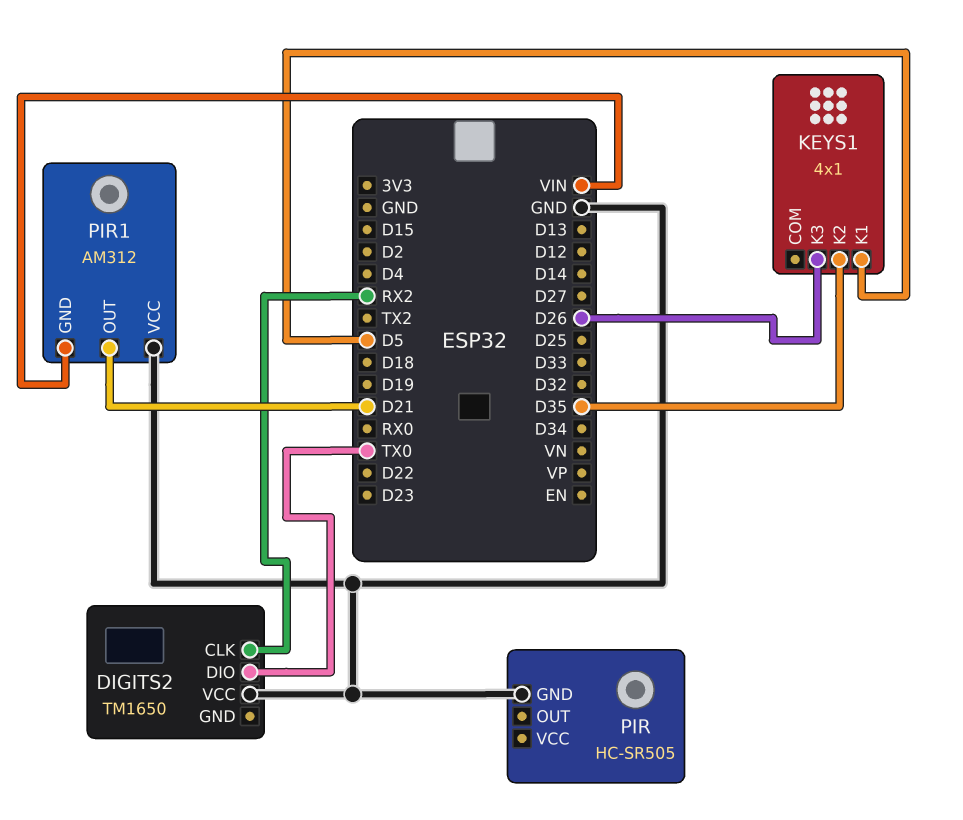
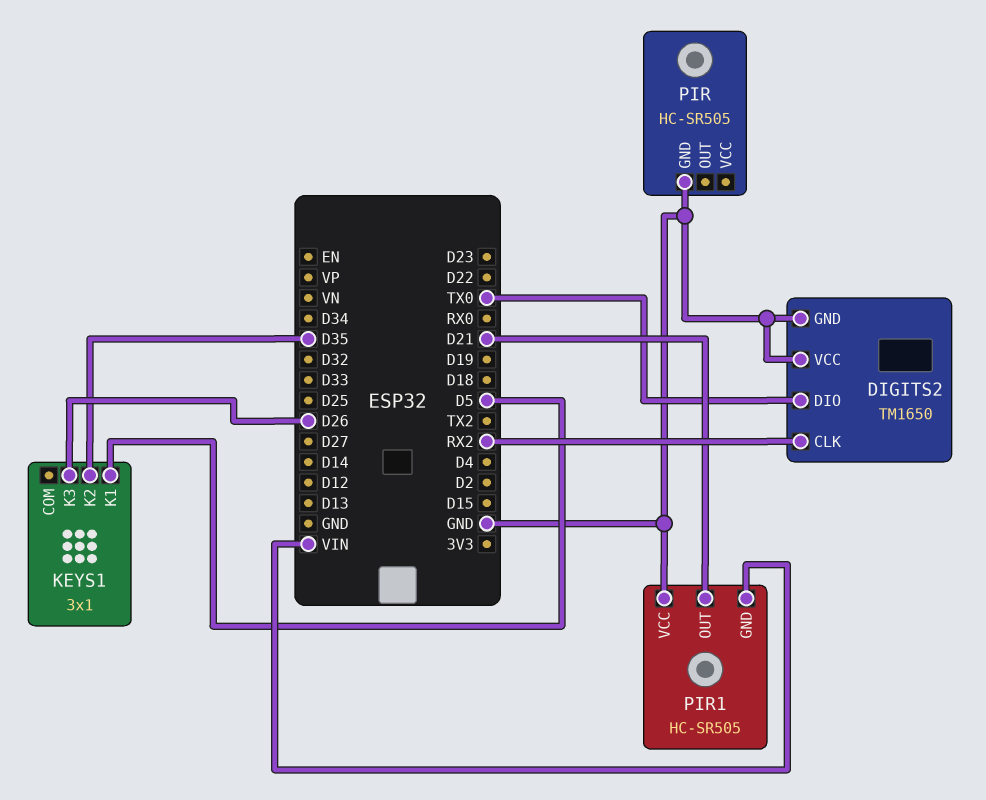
DIGITS2 pin GND: none -> GND
KEYS1: 4x1 -> 3x1
PIR1: AM312 -> HC-SR505

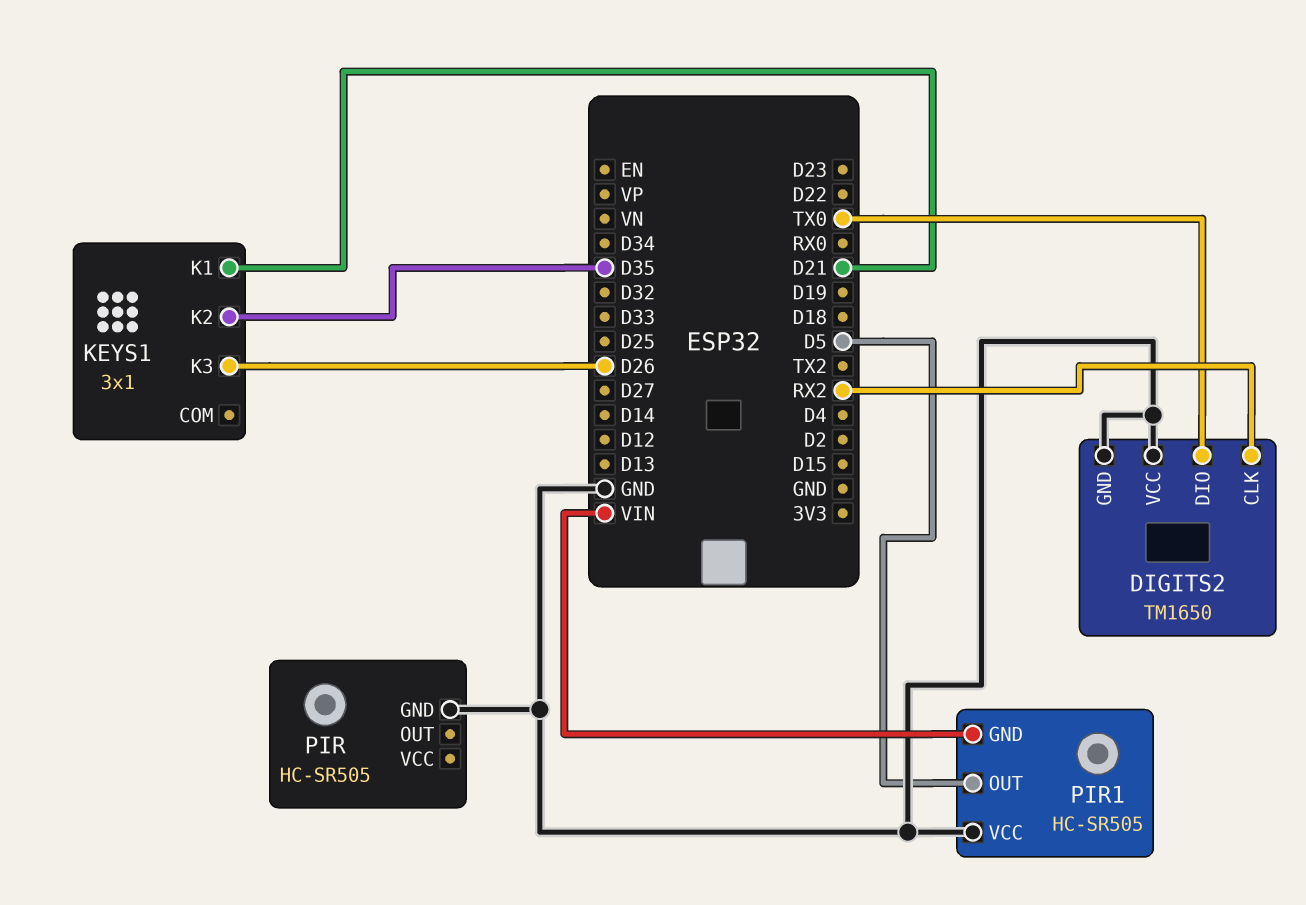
KEYS1 pin K1: D5 -> D21
PIR1 pin OUT: D21 -> D5

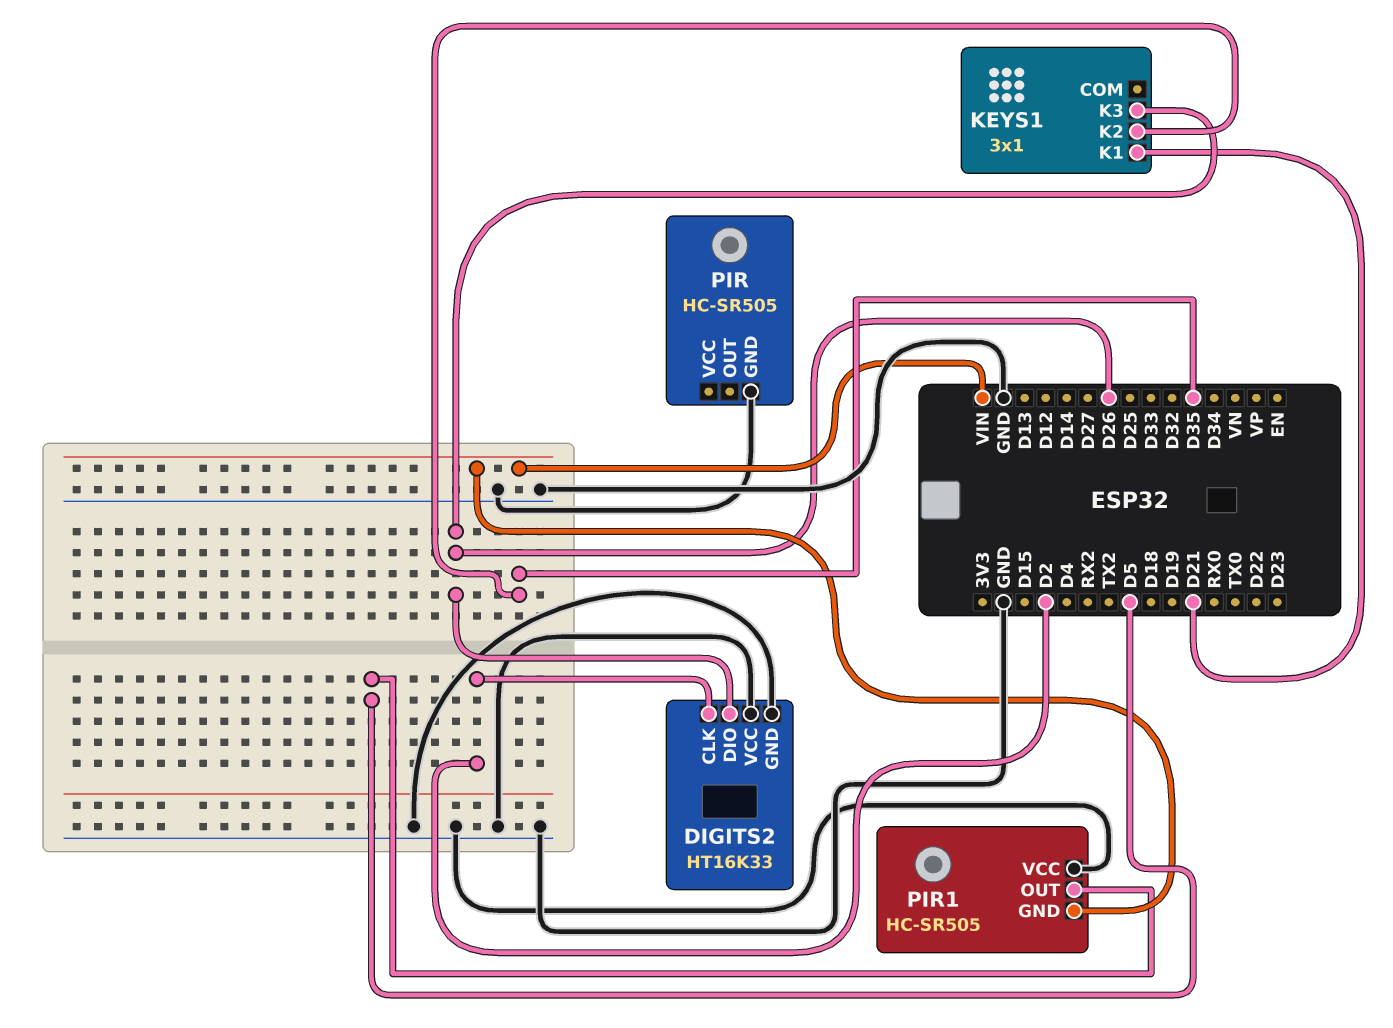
DIGITS2: TM1650 -> HT16K33
DIGITS2 pin CLK: RX2 -> D2
DIGITS2 pin DIO: TX0 -> D26

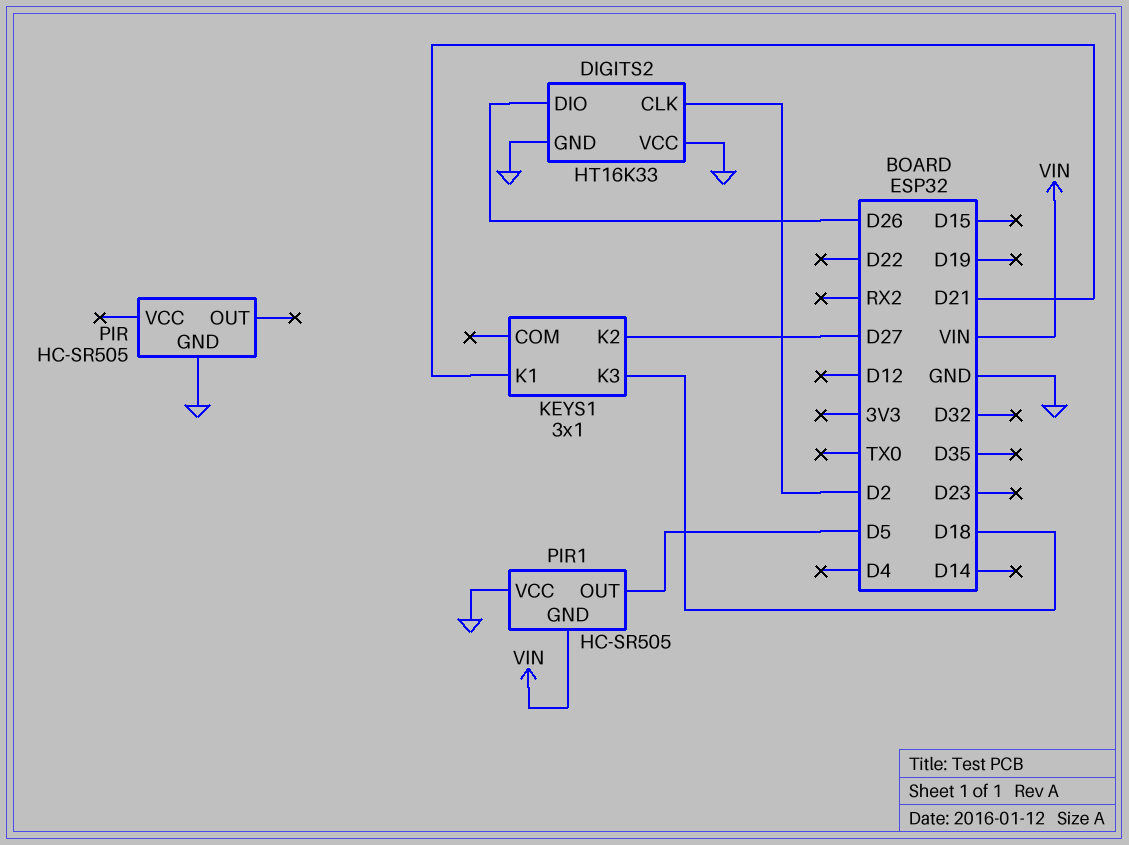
KEYS1 pin K2: D35 -> D27
KEYS1 pin K3: D26 -> D18

